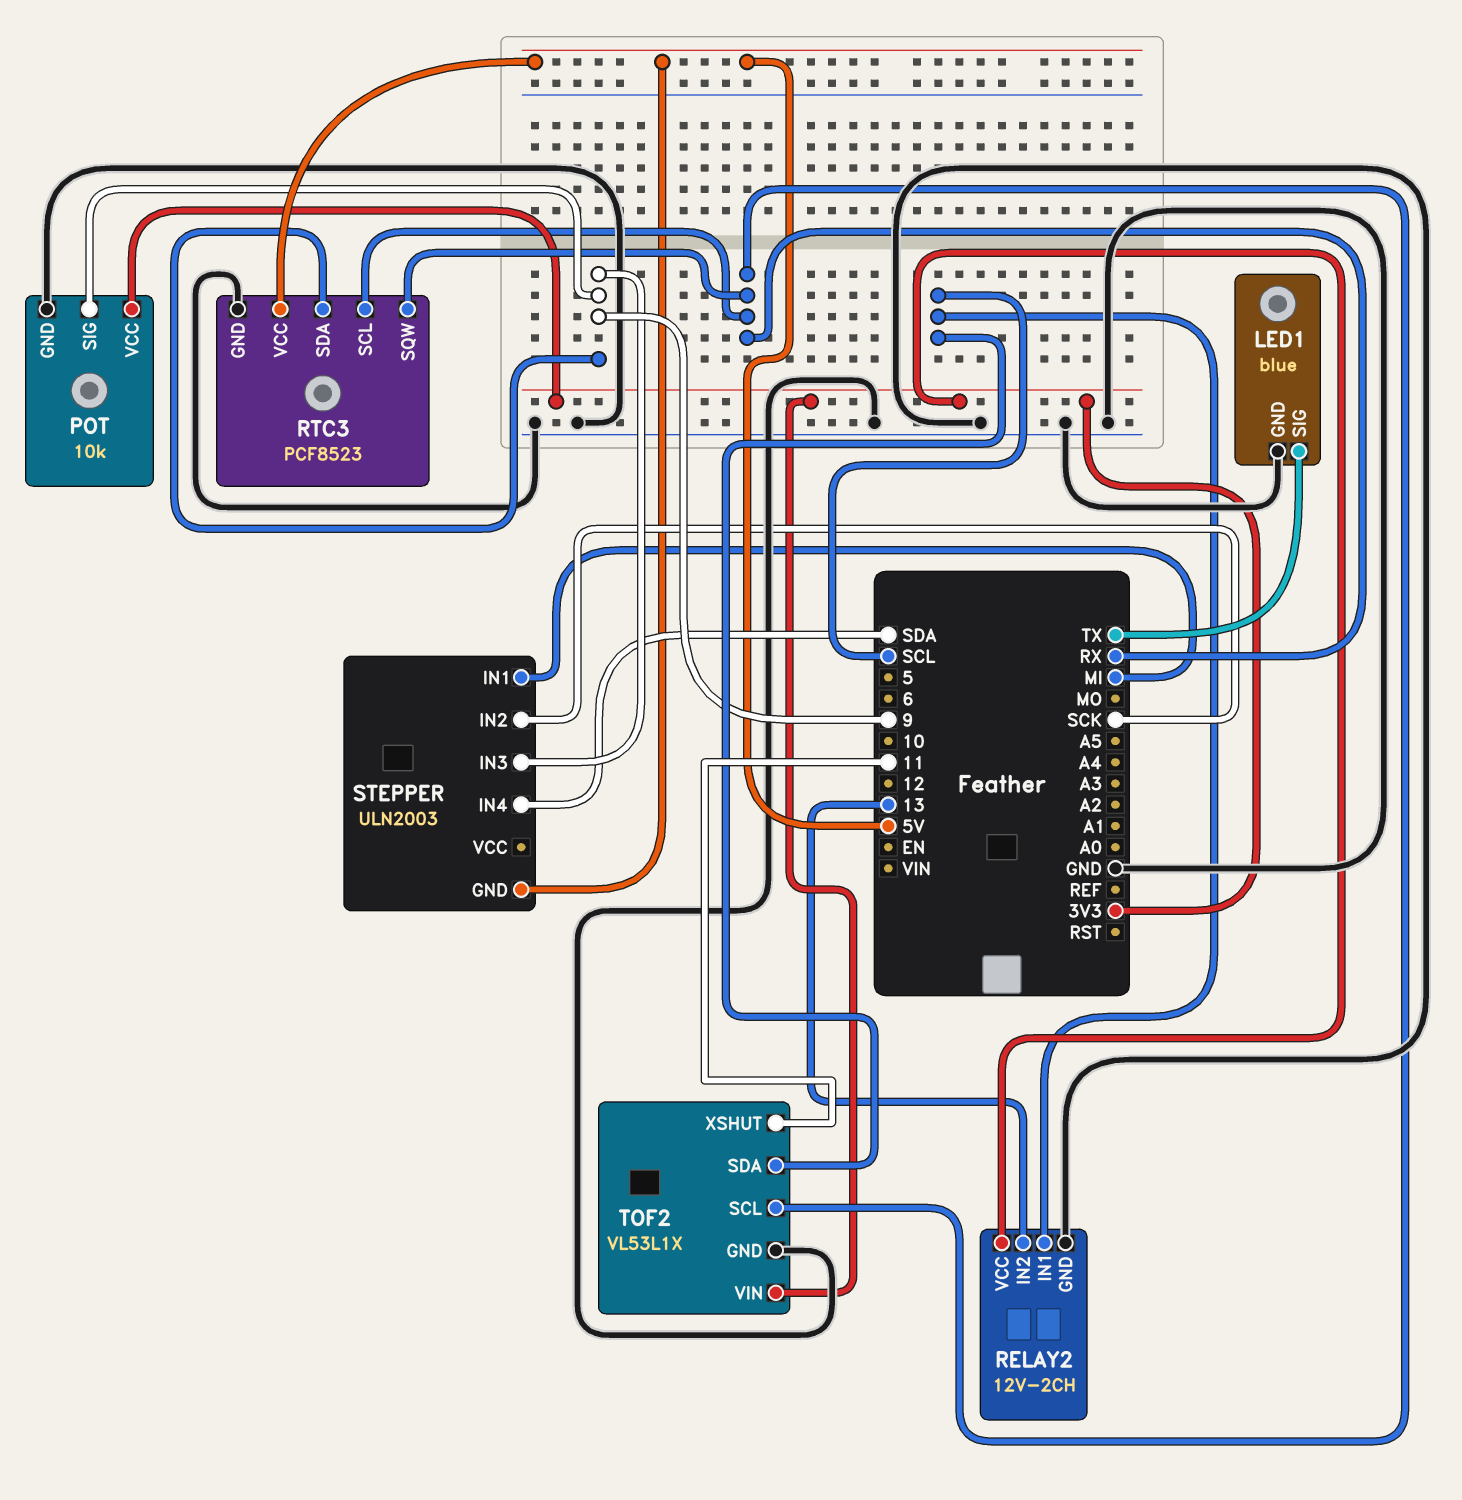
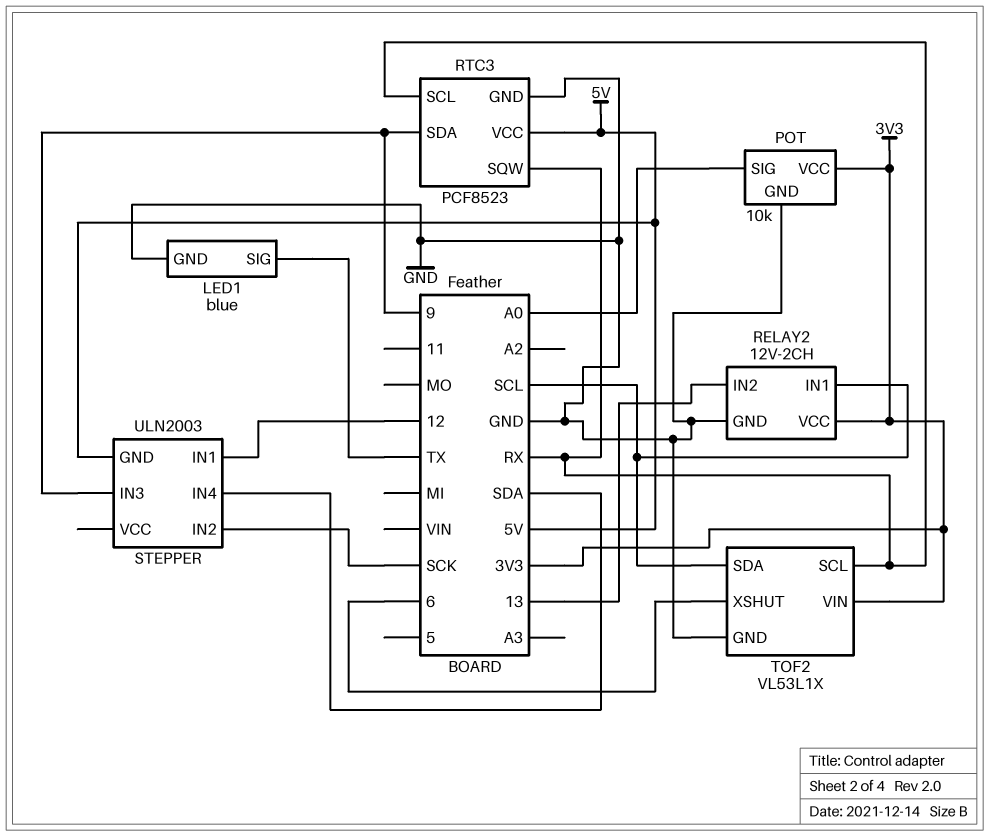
POT pin SIG: 9 -> A0
STEPPER pin IN1: MI -> 12
TOF2 pin XSHUT: 11 -> 6

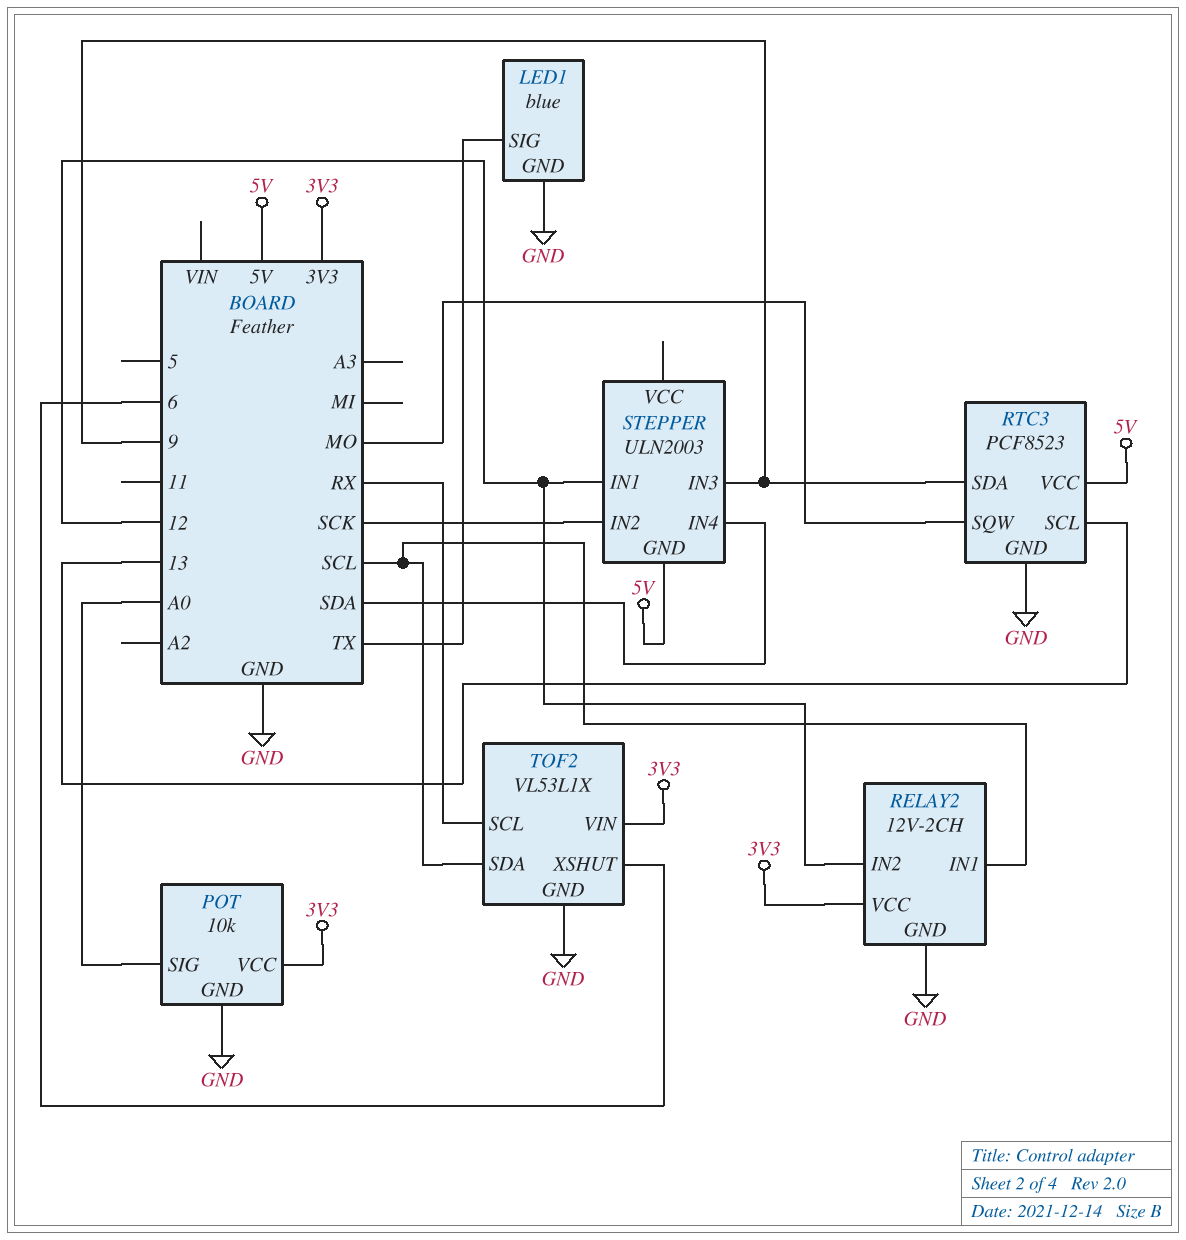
RELAY2 pin IN2: 13 -> 12
RTC3 pin SCL: RX -> 13
RTC3 pin SQW: RX -> MO

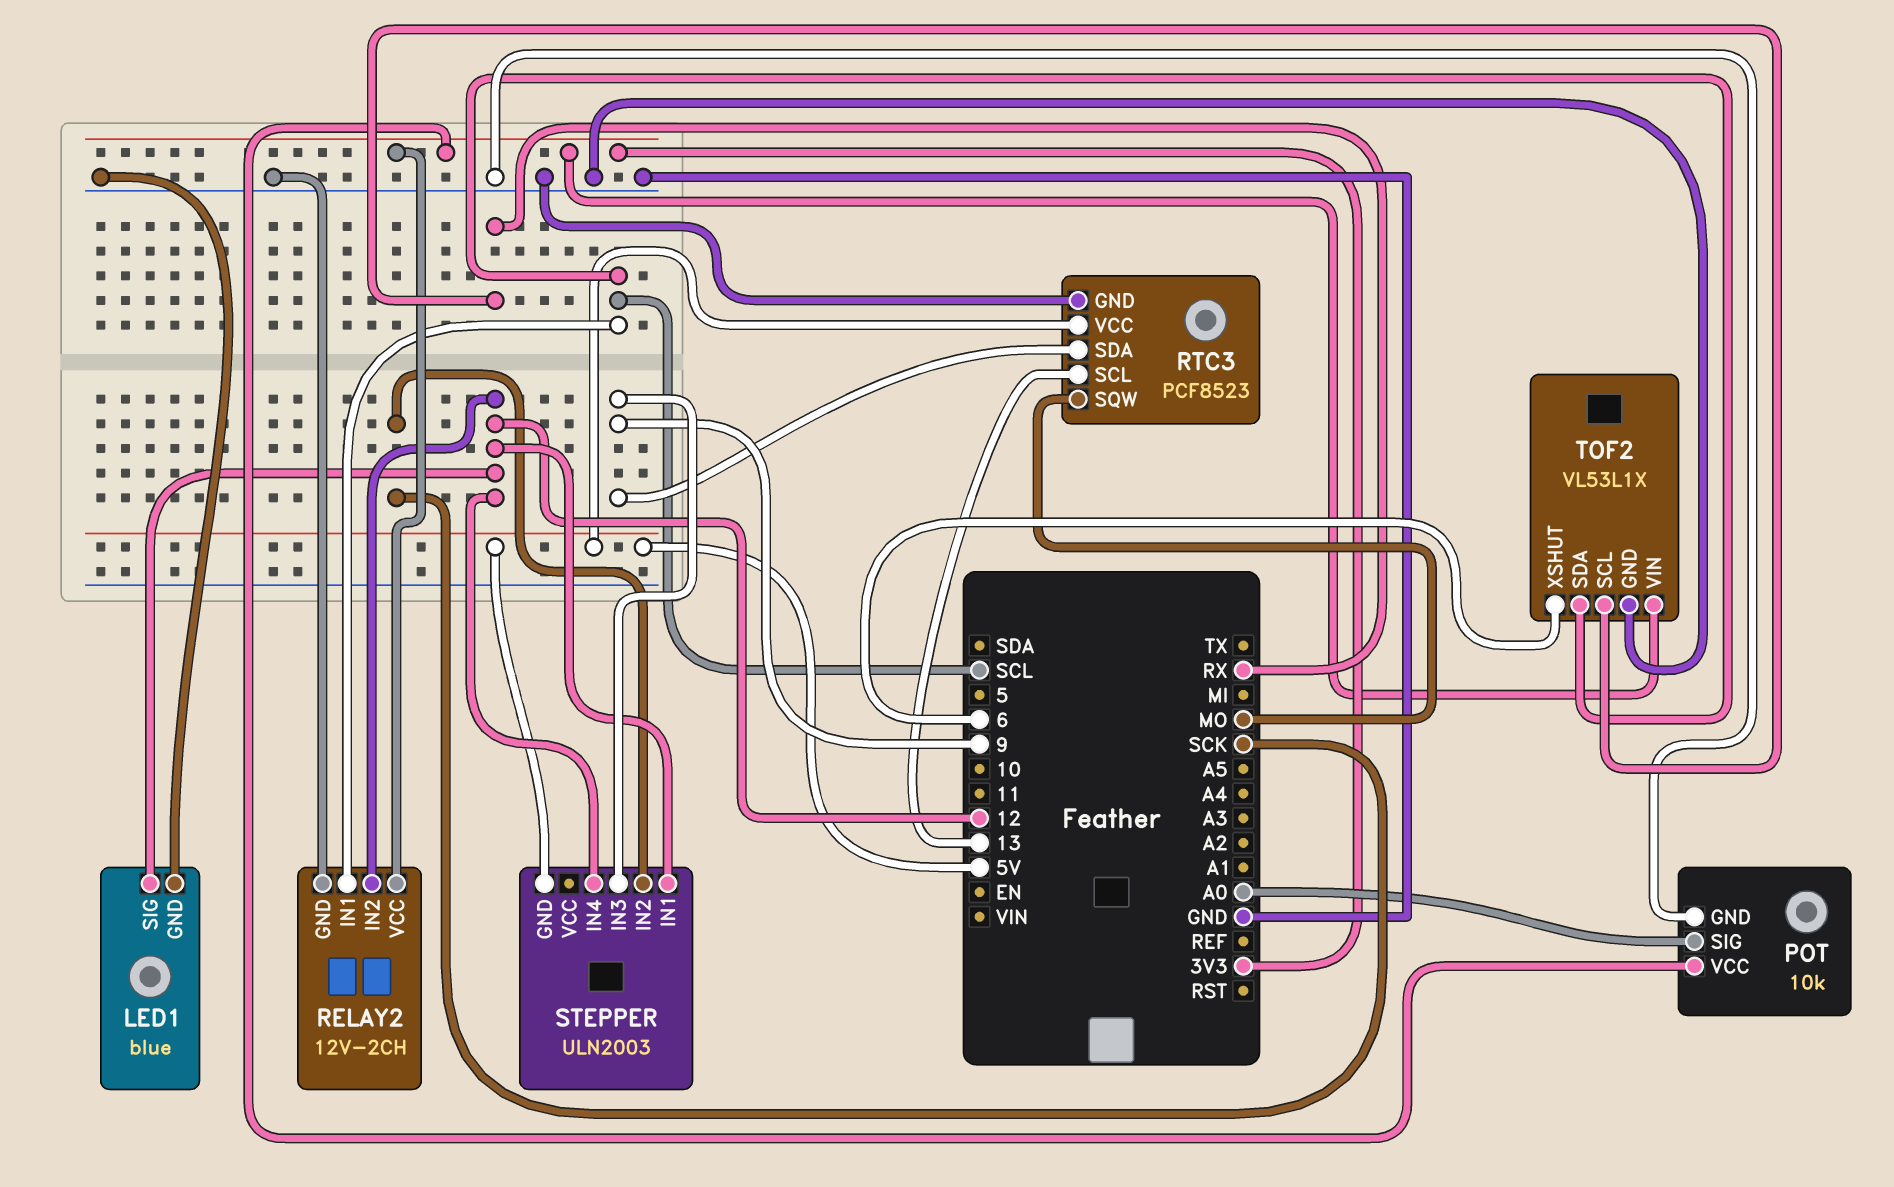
LED1 pin SIG: TX -> 12
STEPPER pin IN4: SDA -> 12

